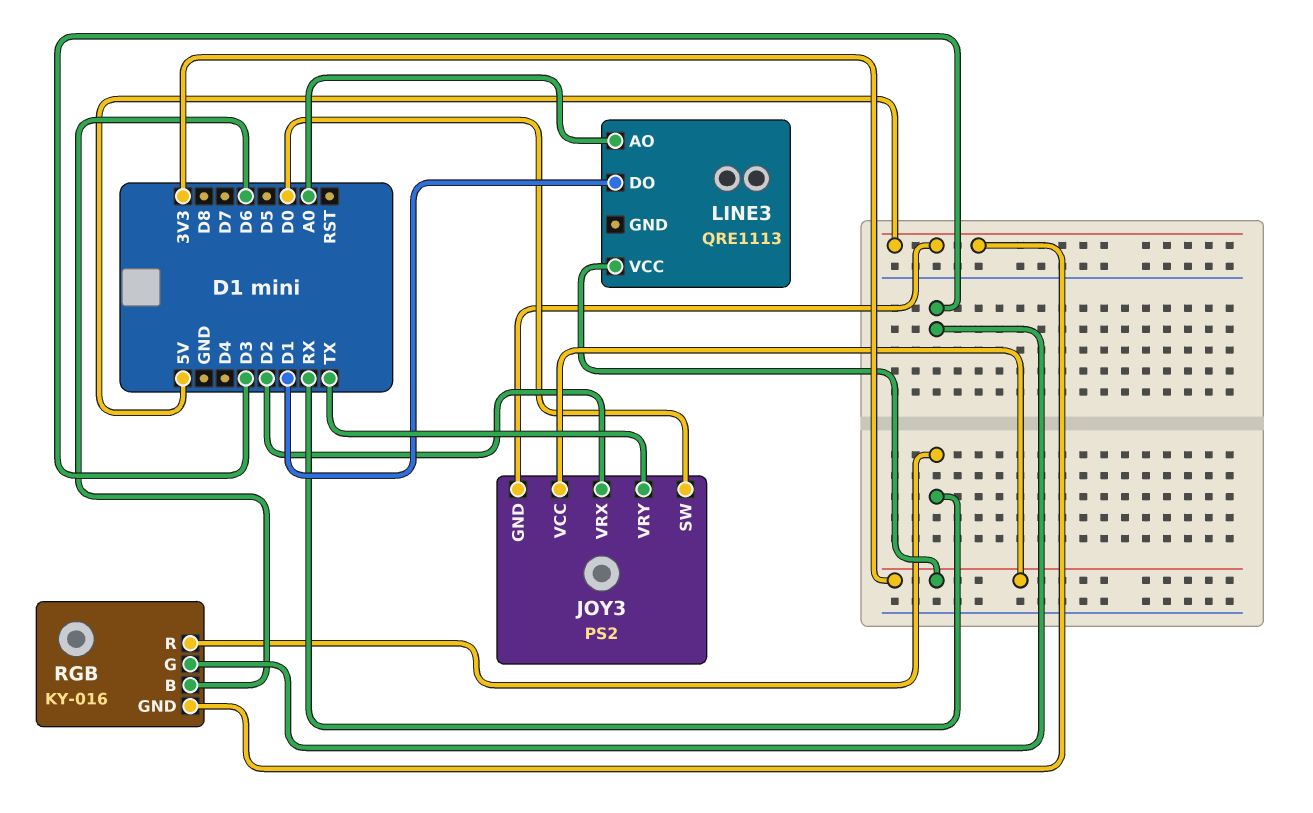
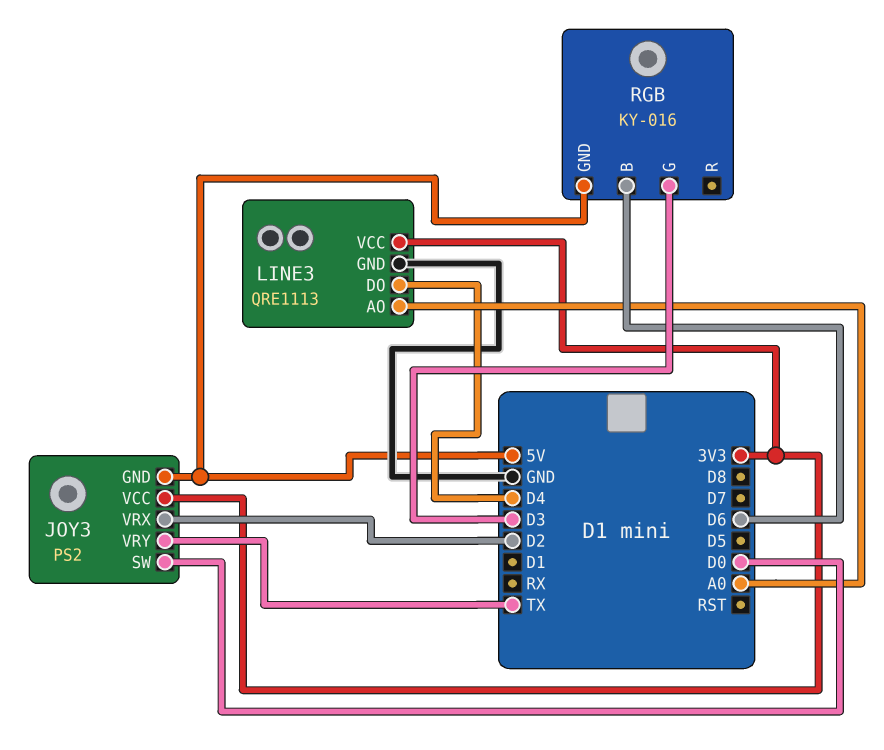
LINE3 pin DO: D1 -> D4
LINE3 pin GND: none -> GND
RGB pin R: RX -> none

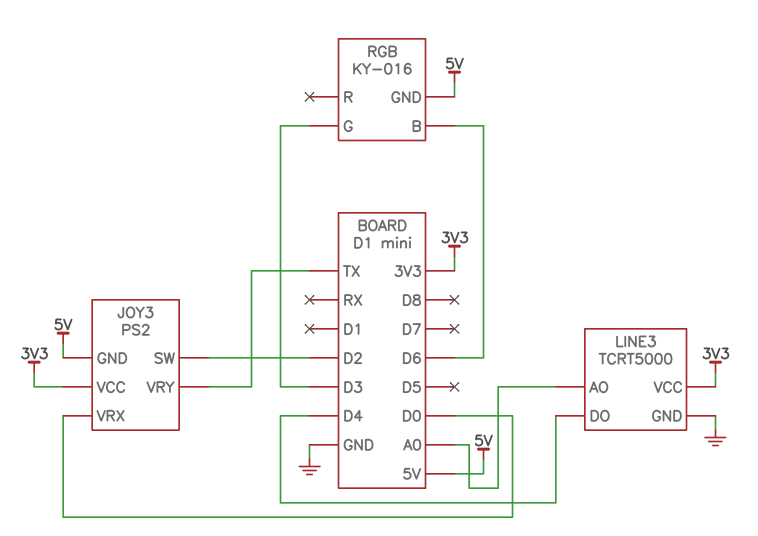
JOY3 pin SW: D0 -> D2
JOY3 pin VRX: D2 -> D0
LINE3: QRE1113 -> TCRT5000

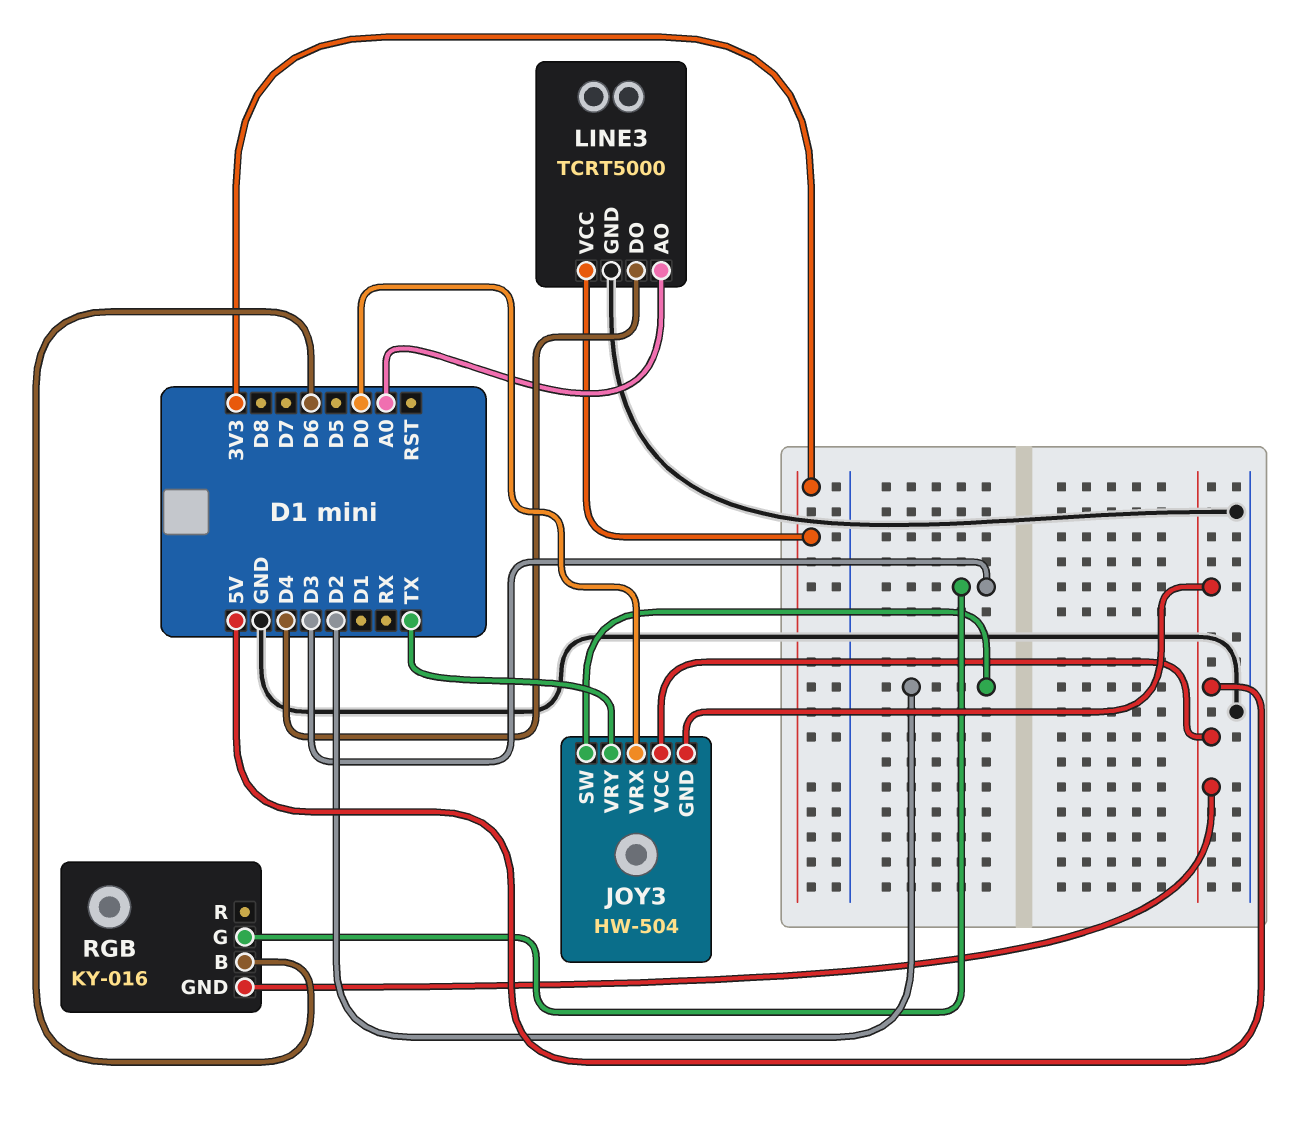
JOY3: PS2 -> HW-504
JOY3 pin VCC: 3V3 -> 5V

